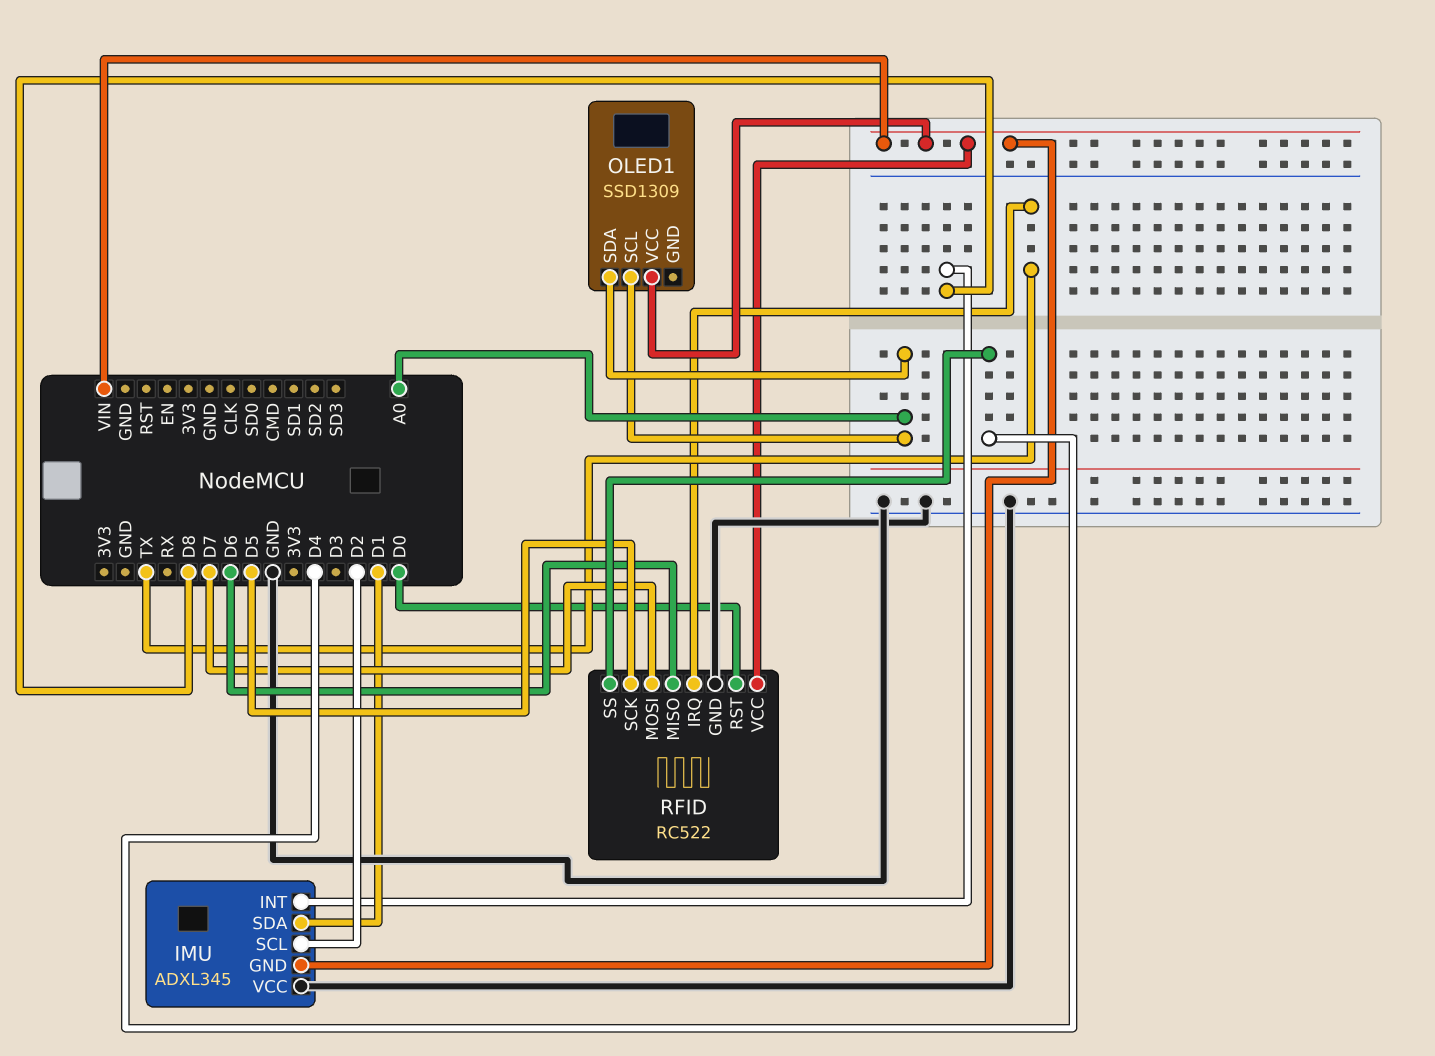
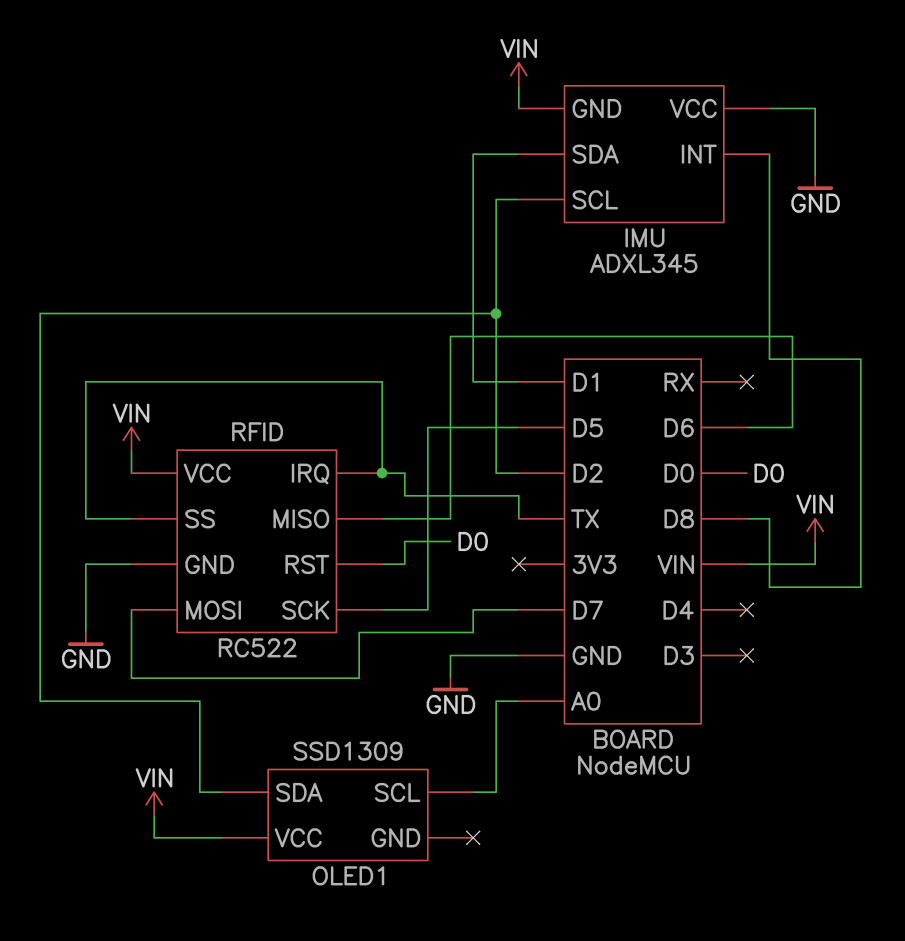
OLED1 pin SDA: A0 -> D2
RFID pin SS: D4 -> TX

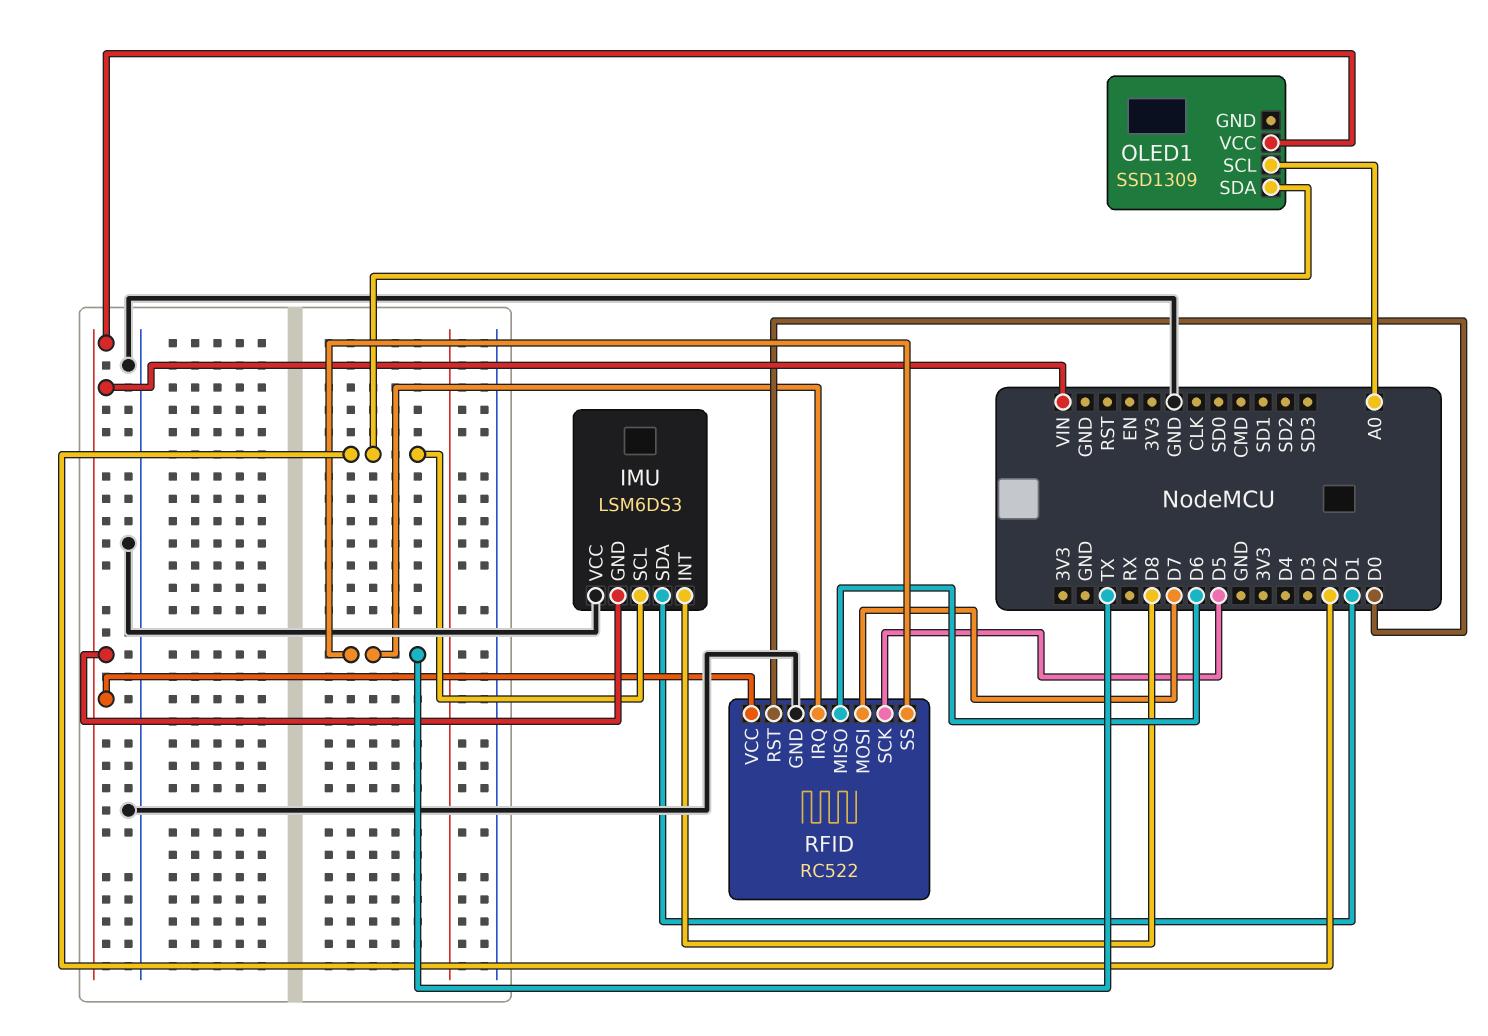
IMU: ADXL345 -> LSM6DS3

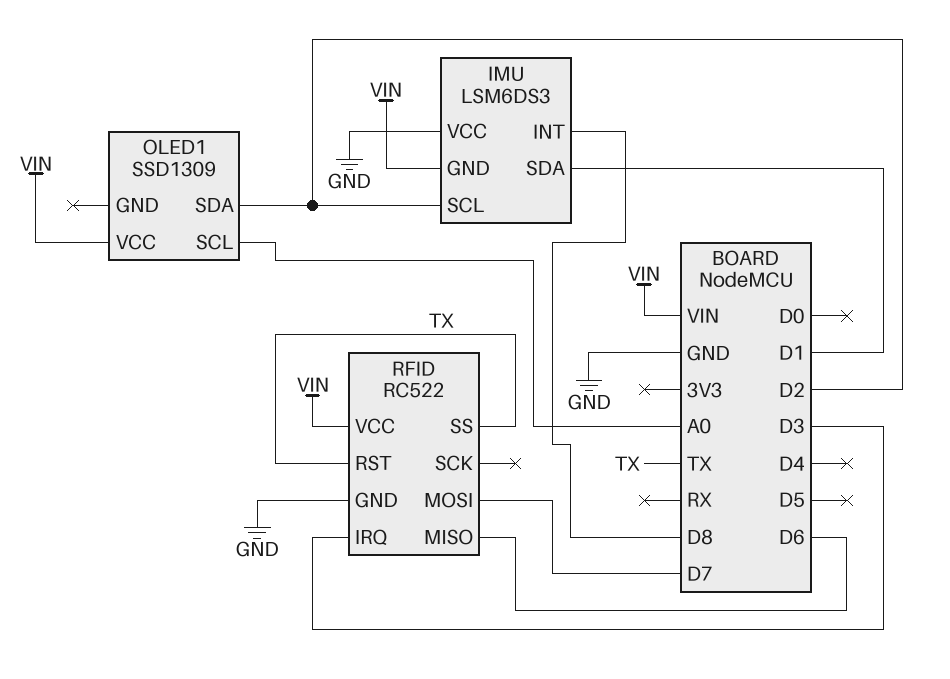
RFID pin IRQ: TX -> D3
RFID pin RST: D0 -> TX
RFID pin SCK: D5 -> none

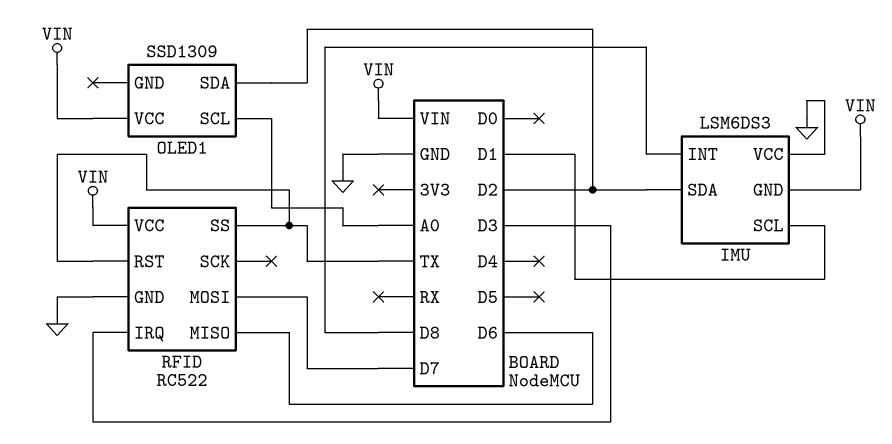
IMU pin SCL: D2 -> D1
IMU pin SDA: D1 -> D2

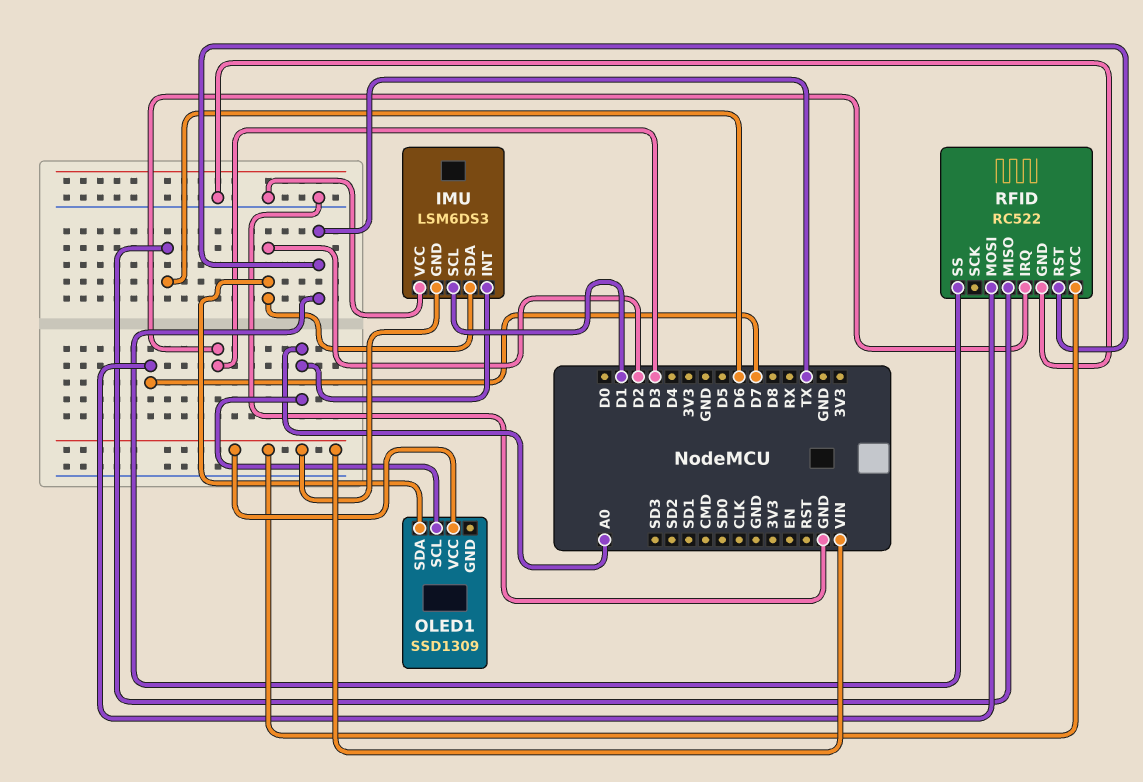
IMU pin INT: D8 -> A0

